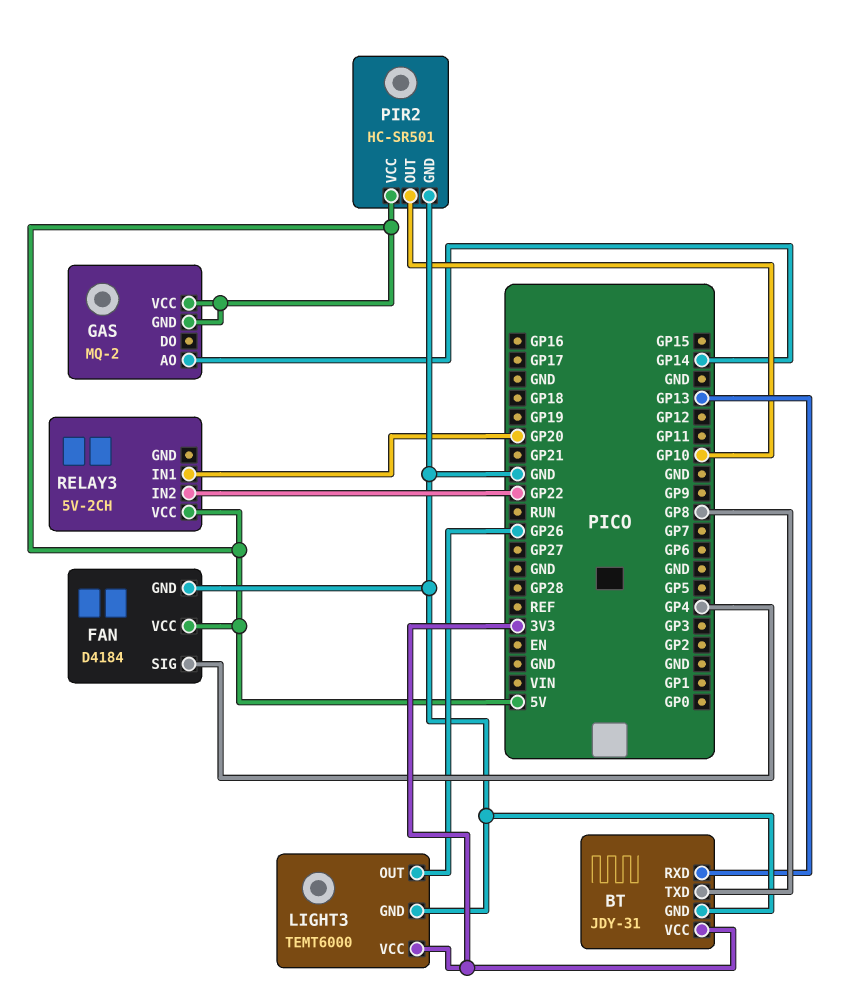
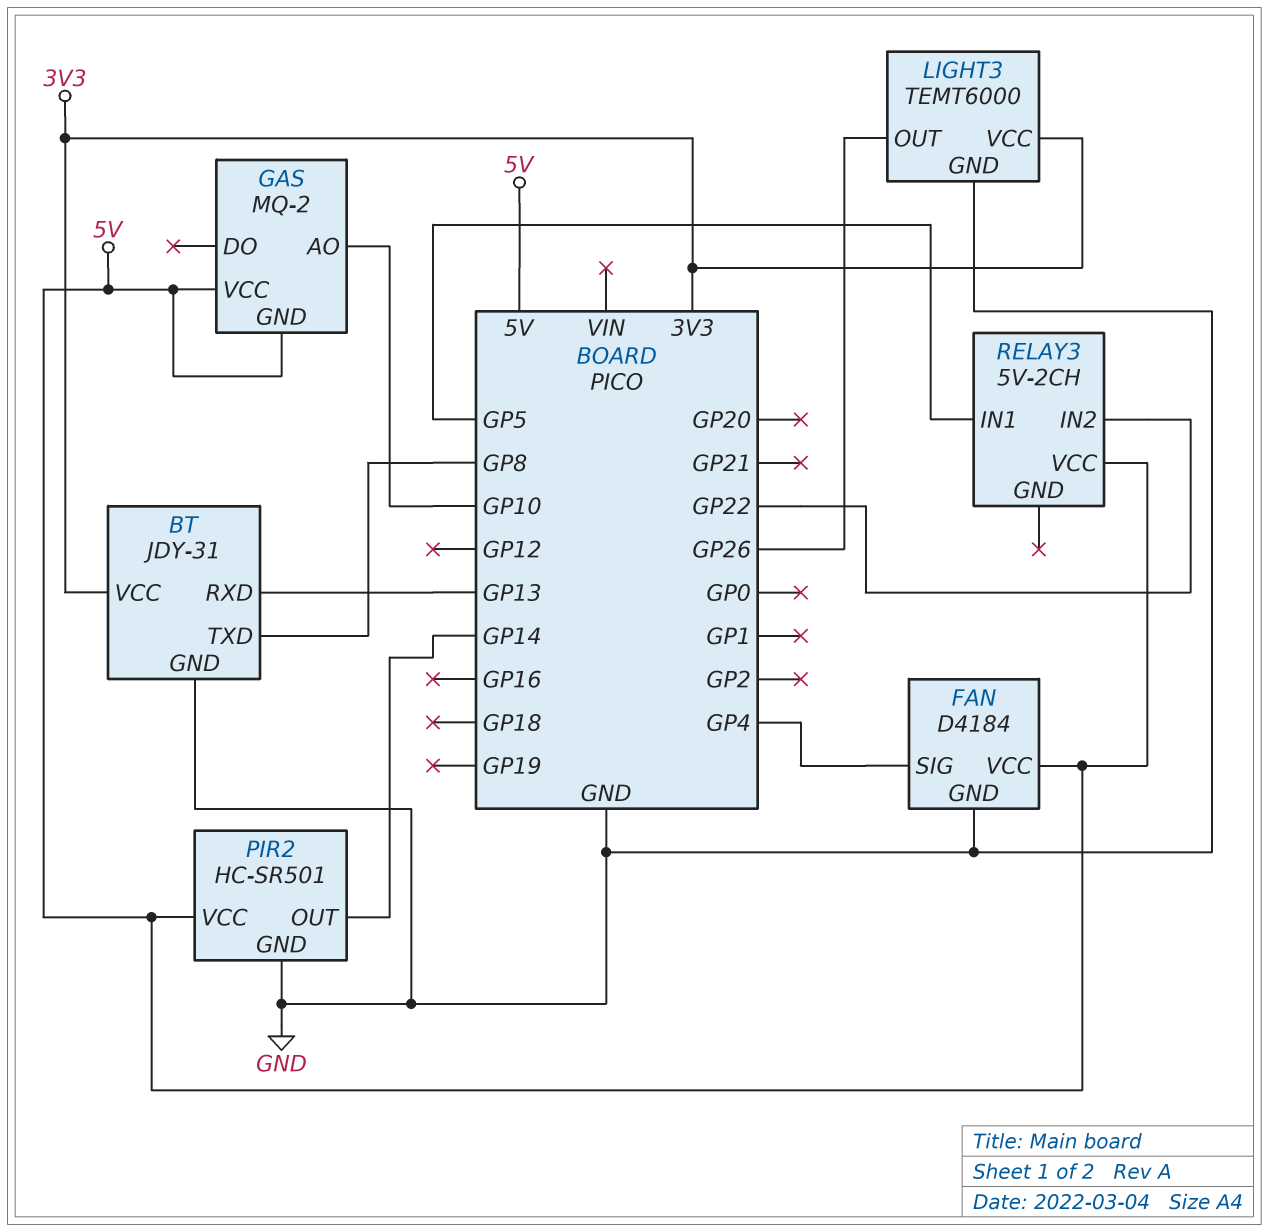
GAS pin AO: GP14 -> GP10
PIR2 pin OUT: GP10 -> GP14
RELAY3 pin IN1: GP20 -> GP5

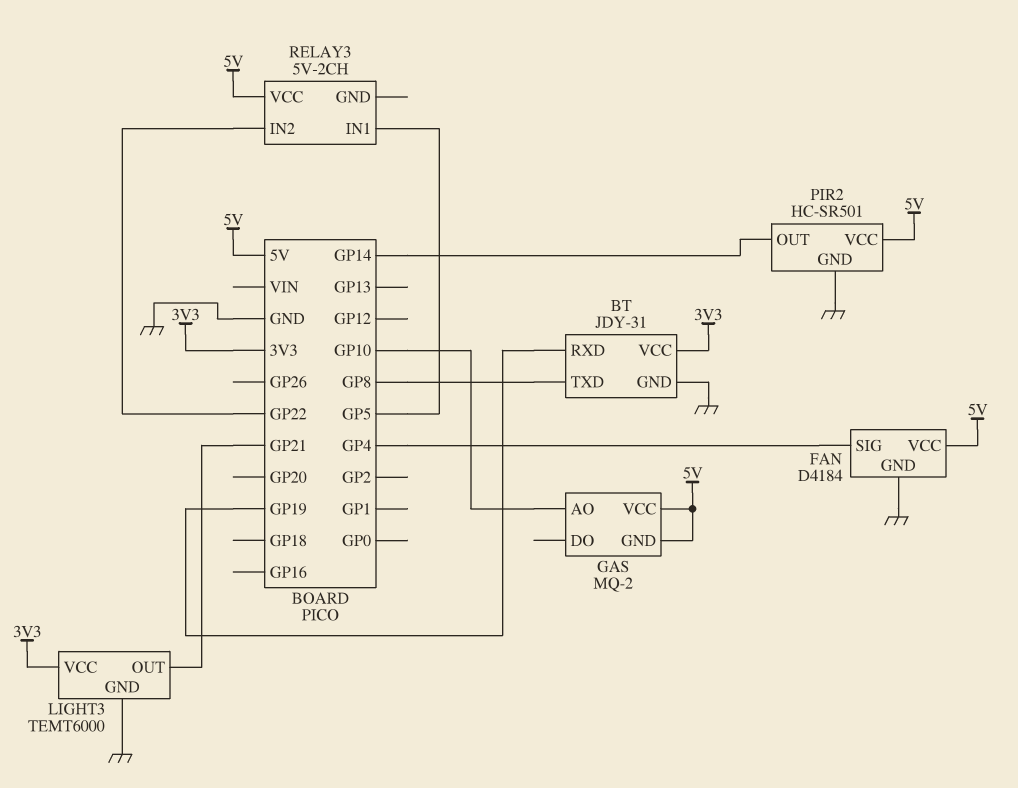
BT pin RXD: GP13 -> GP19
LIGHT3 pin OUT: GP26 -> GP21

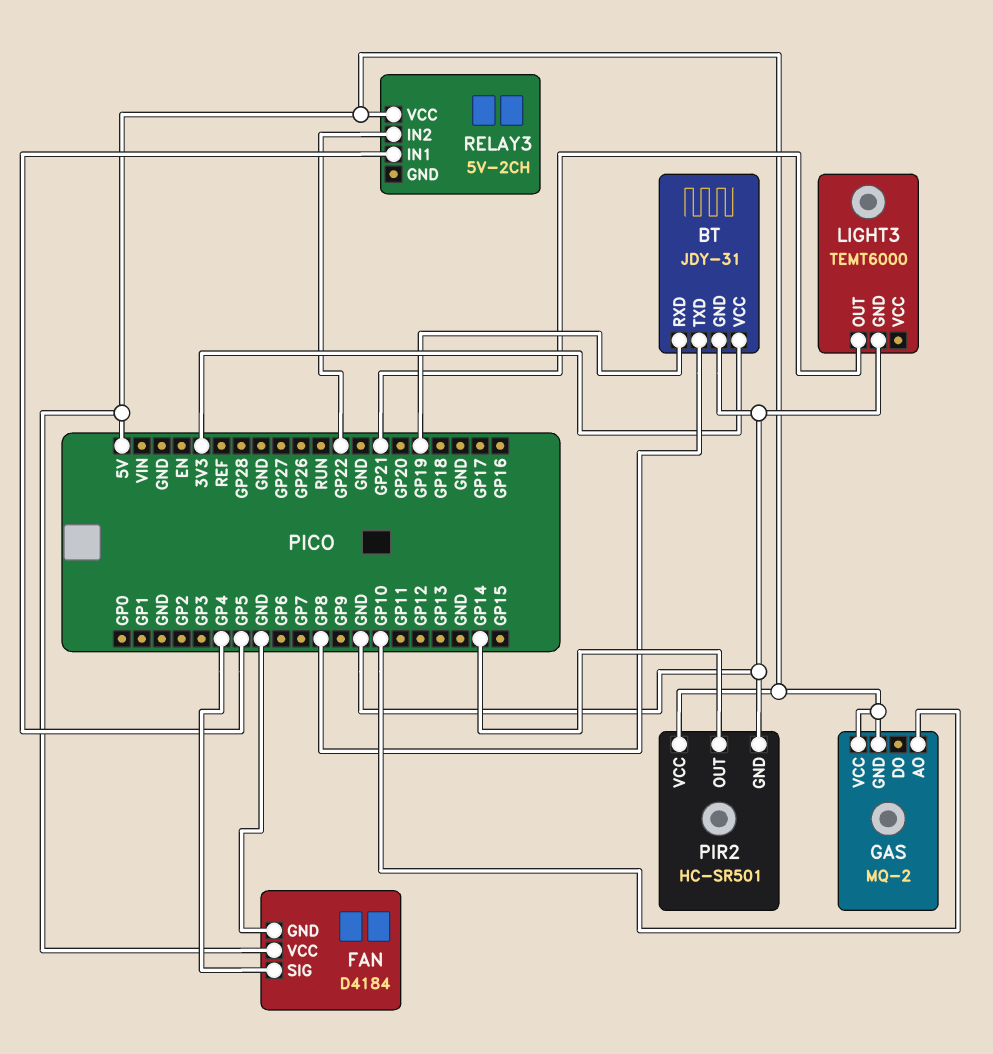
LIGHT3 pin VCC: 3V3 -> none

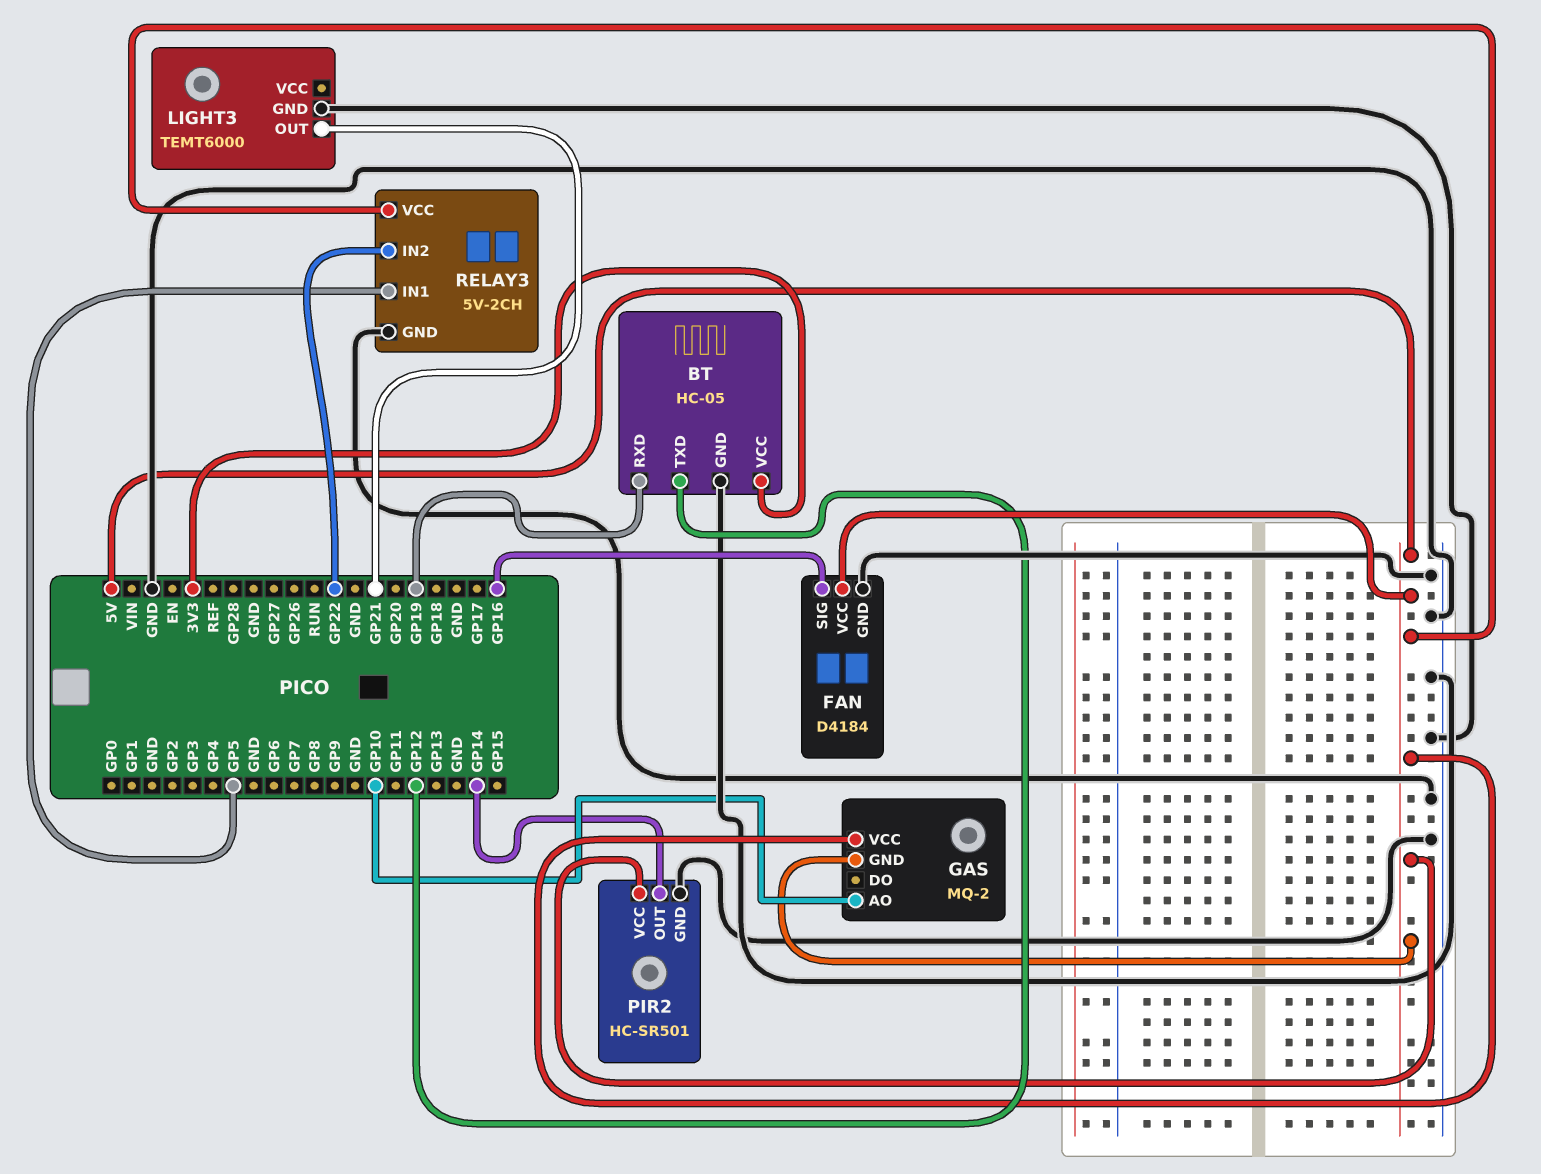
BT: JDY-31 -> HC-05
BT pin TXD: GP8 -> GP12
FAN pin SIG: GP4 -> GP16
RELAY3 pin GND: none -> GND

